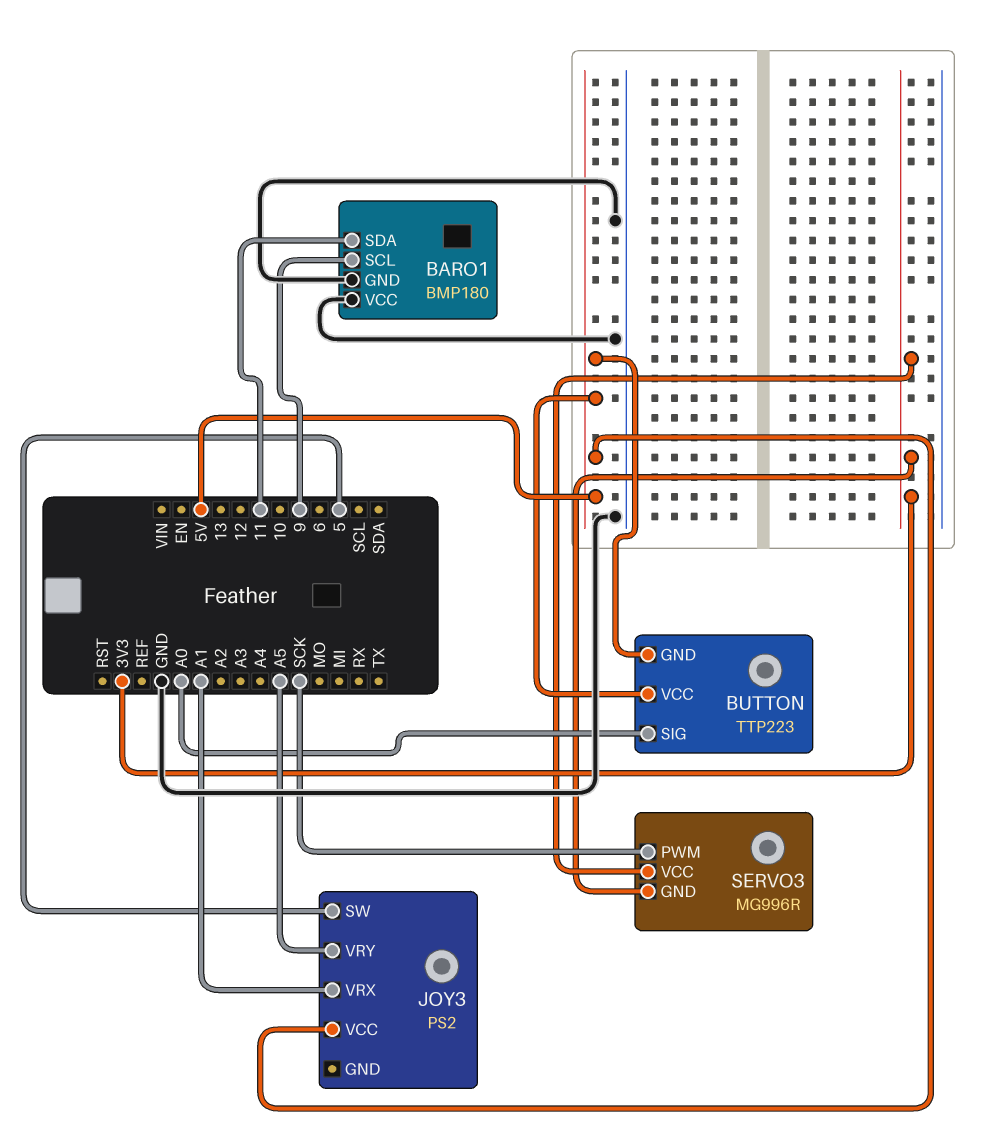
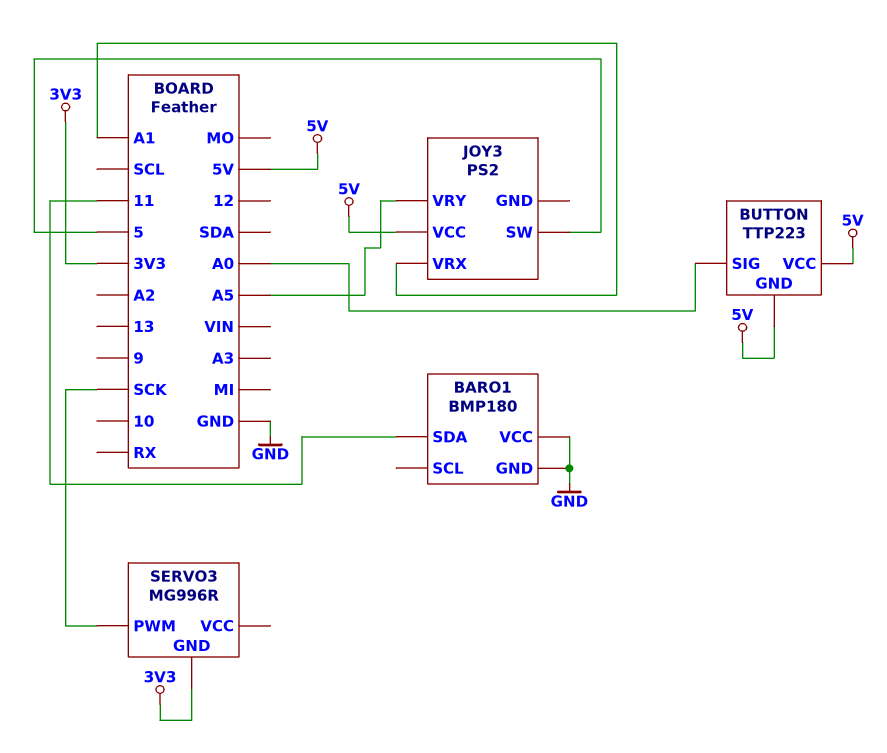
BARO1 pin SCL: 9 -> none
SERVO3 pin VCC: 3V3 -> none

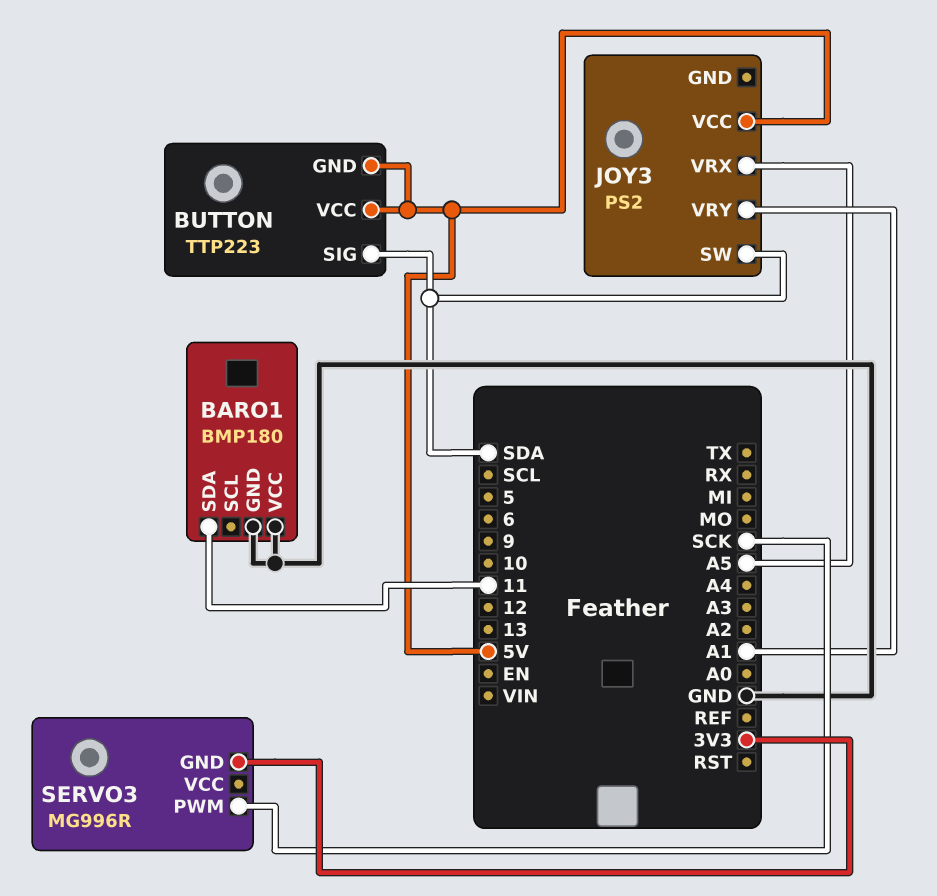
BUTTON pin SIG: A0 -> SDA
JOY3 pin SW: 5 -> SDA
JOY3 pin VRX: A1 -> A5
JOY3 pin VRY: A5 -> A1

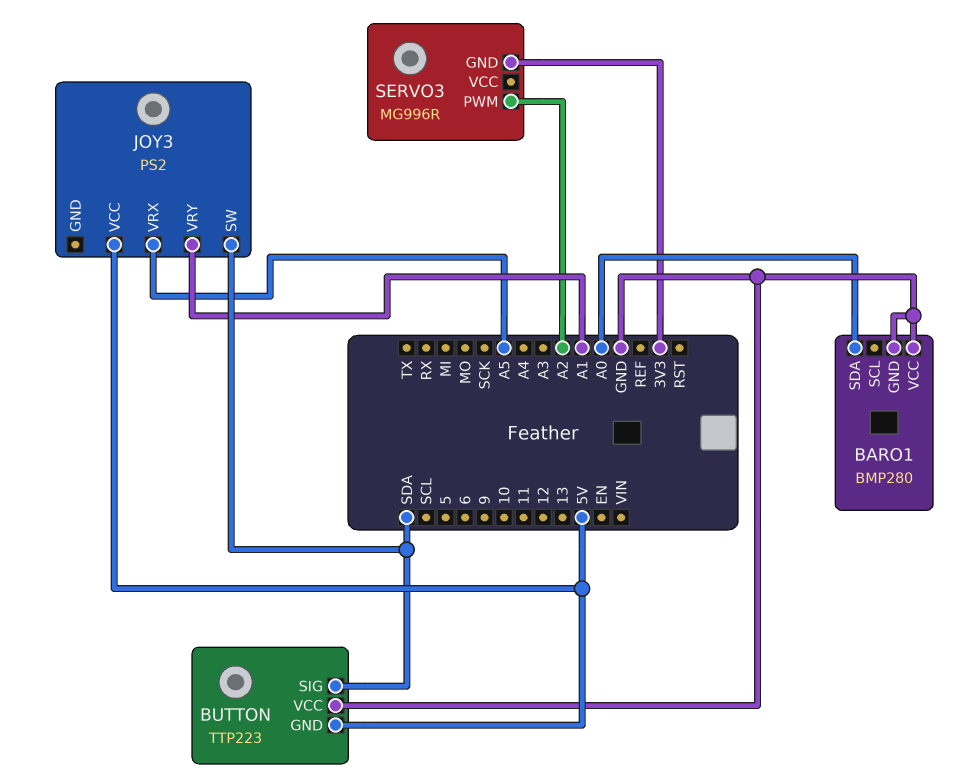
BARO1: BMP180 -> BMP280
BARO1 pin SDA: 11 -> A0
BUTTON pin VCC: 5V -> GND
SERVO3 pin PWM: SCK -> A2

